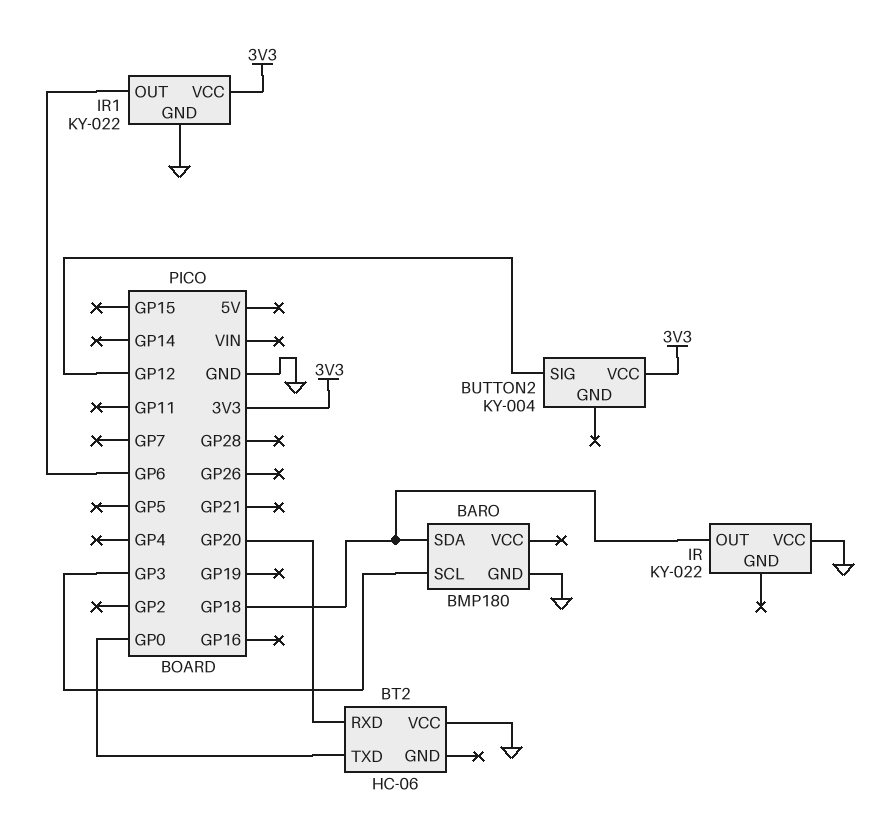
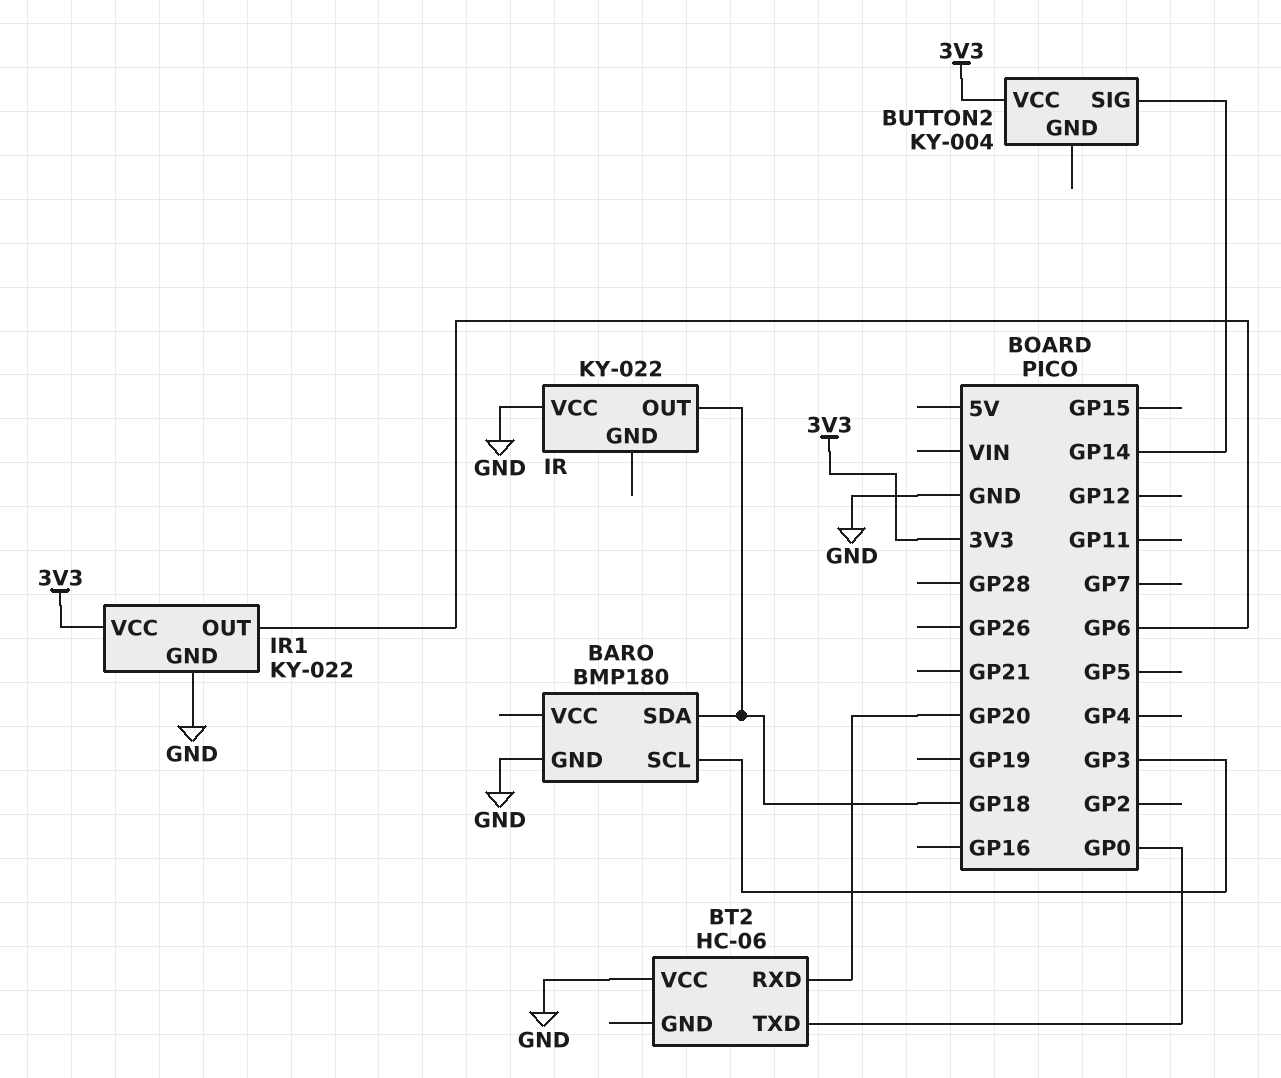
BUTTON2 pin SIG: GP12 -> GP14

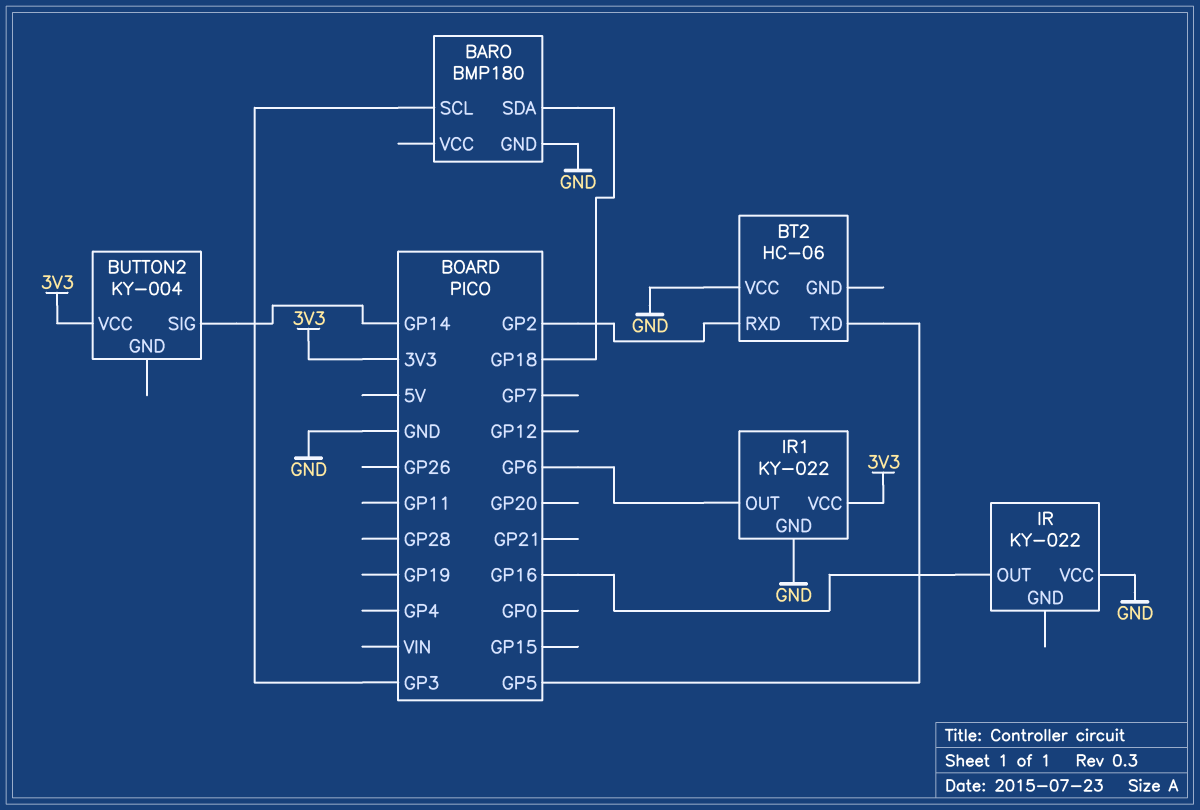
BT2 pin RXD: GP20 -> GP2
BT2 pin TXD: GP0 -> GP5
IR pin OUT: GP18 -> GP16

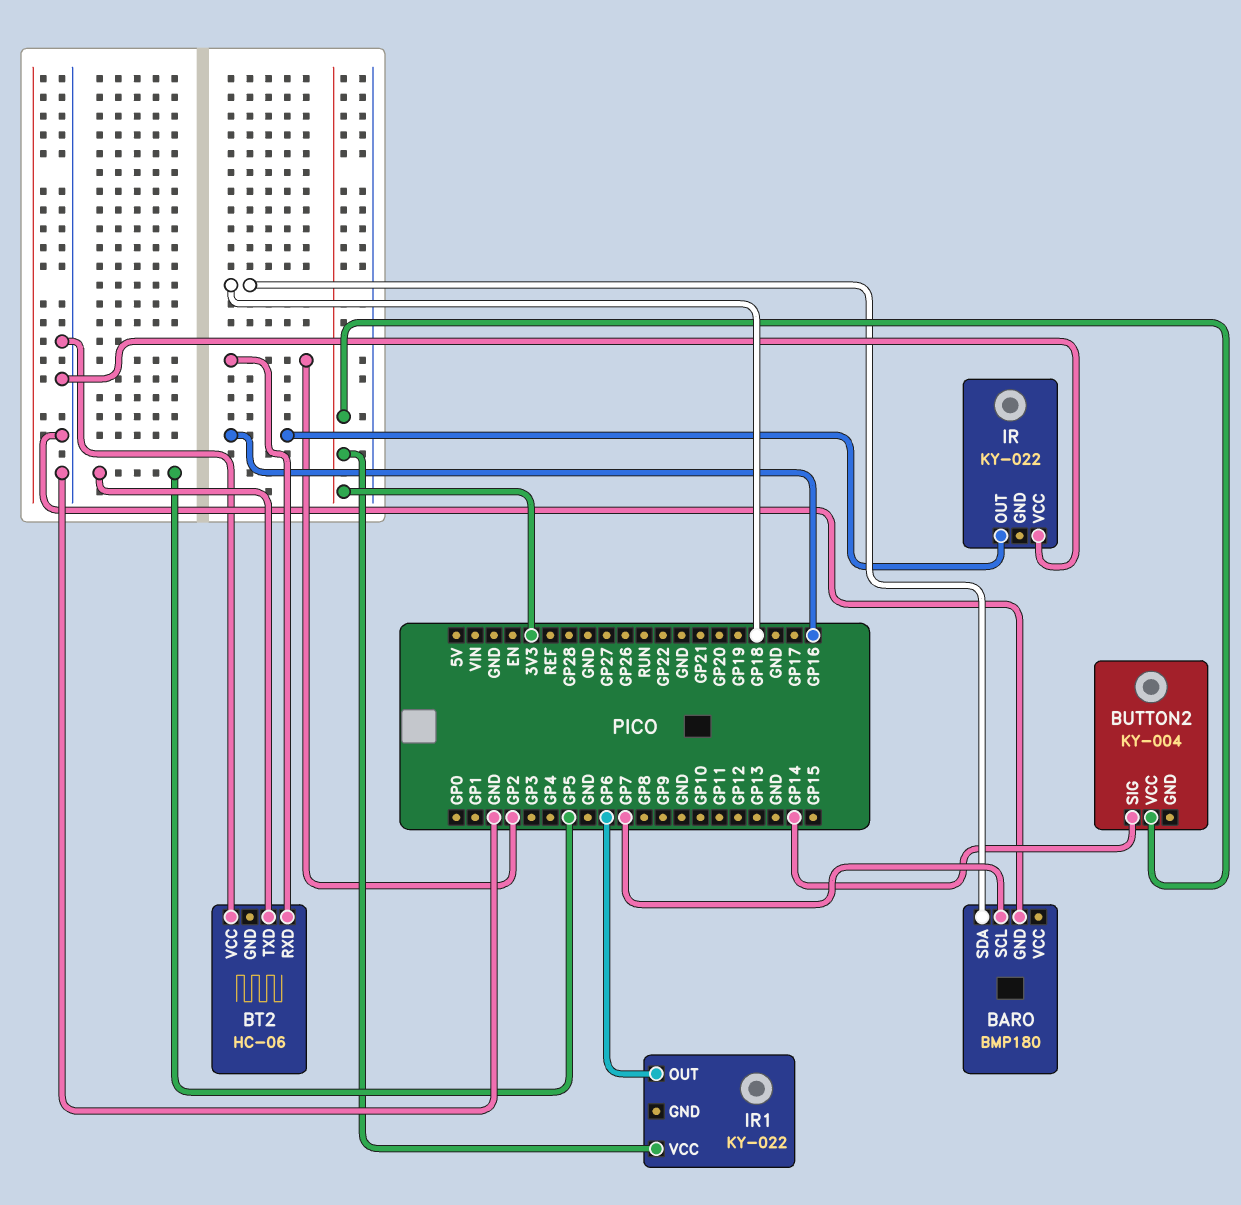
BARO pin SCL: GP3 -> GP7
IR1 pin GND: GND -> none

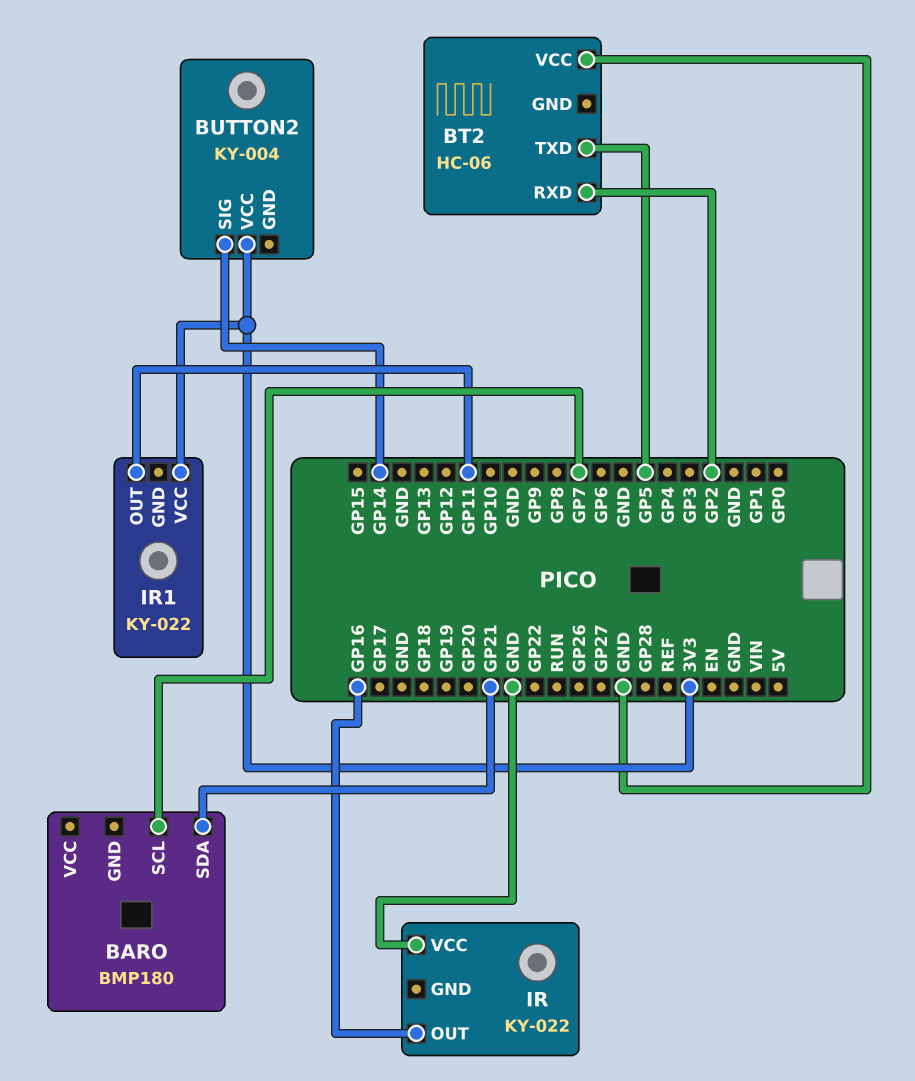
BARO pin GND: GND -> none
BARO pin SDA: GP18 -> GP21
IR1 pin OUT: GP6 -> GP11

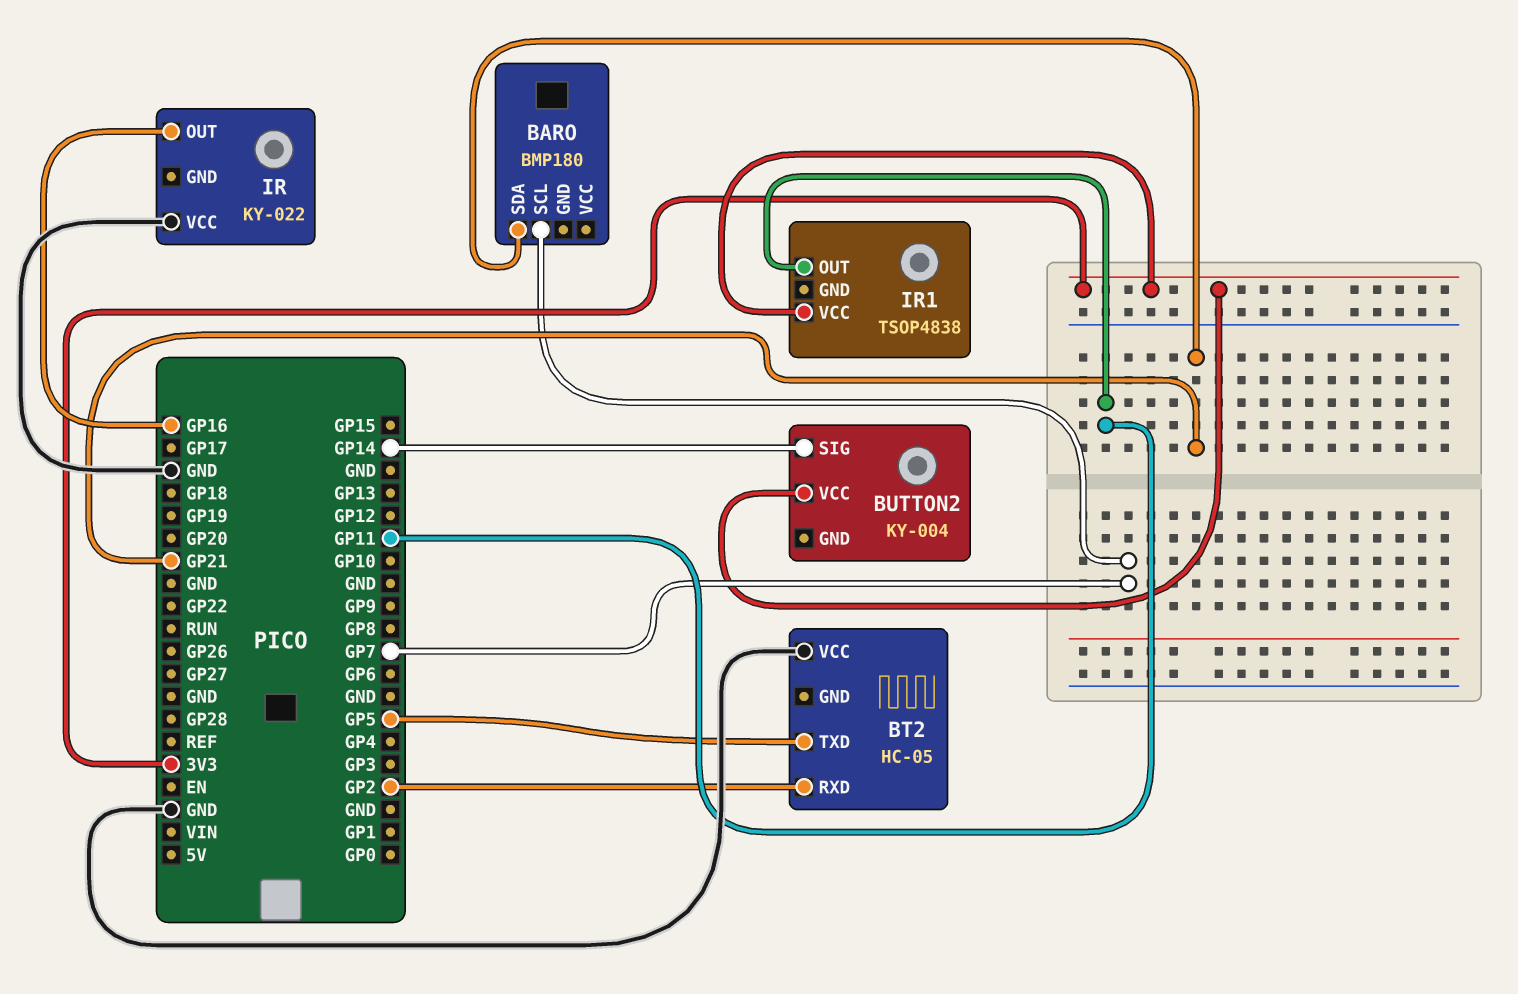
BT2: HC-06 -> HC-05
IR1: KY-022 -> TSOP4838

